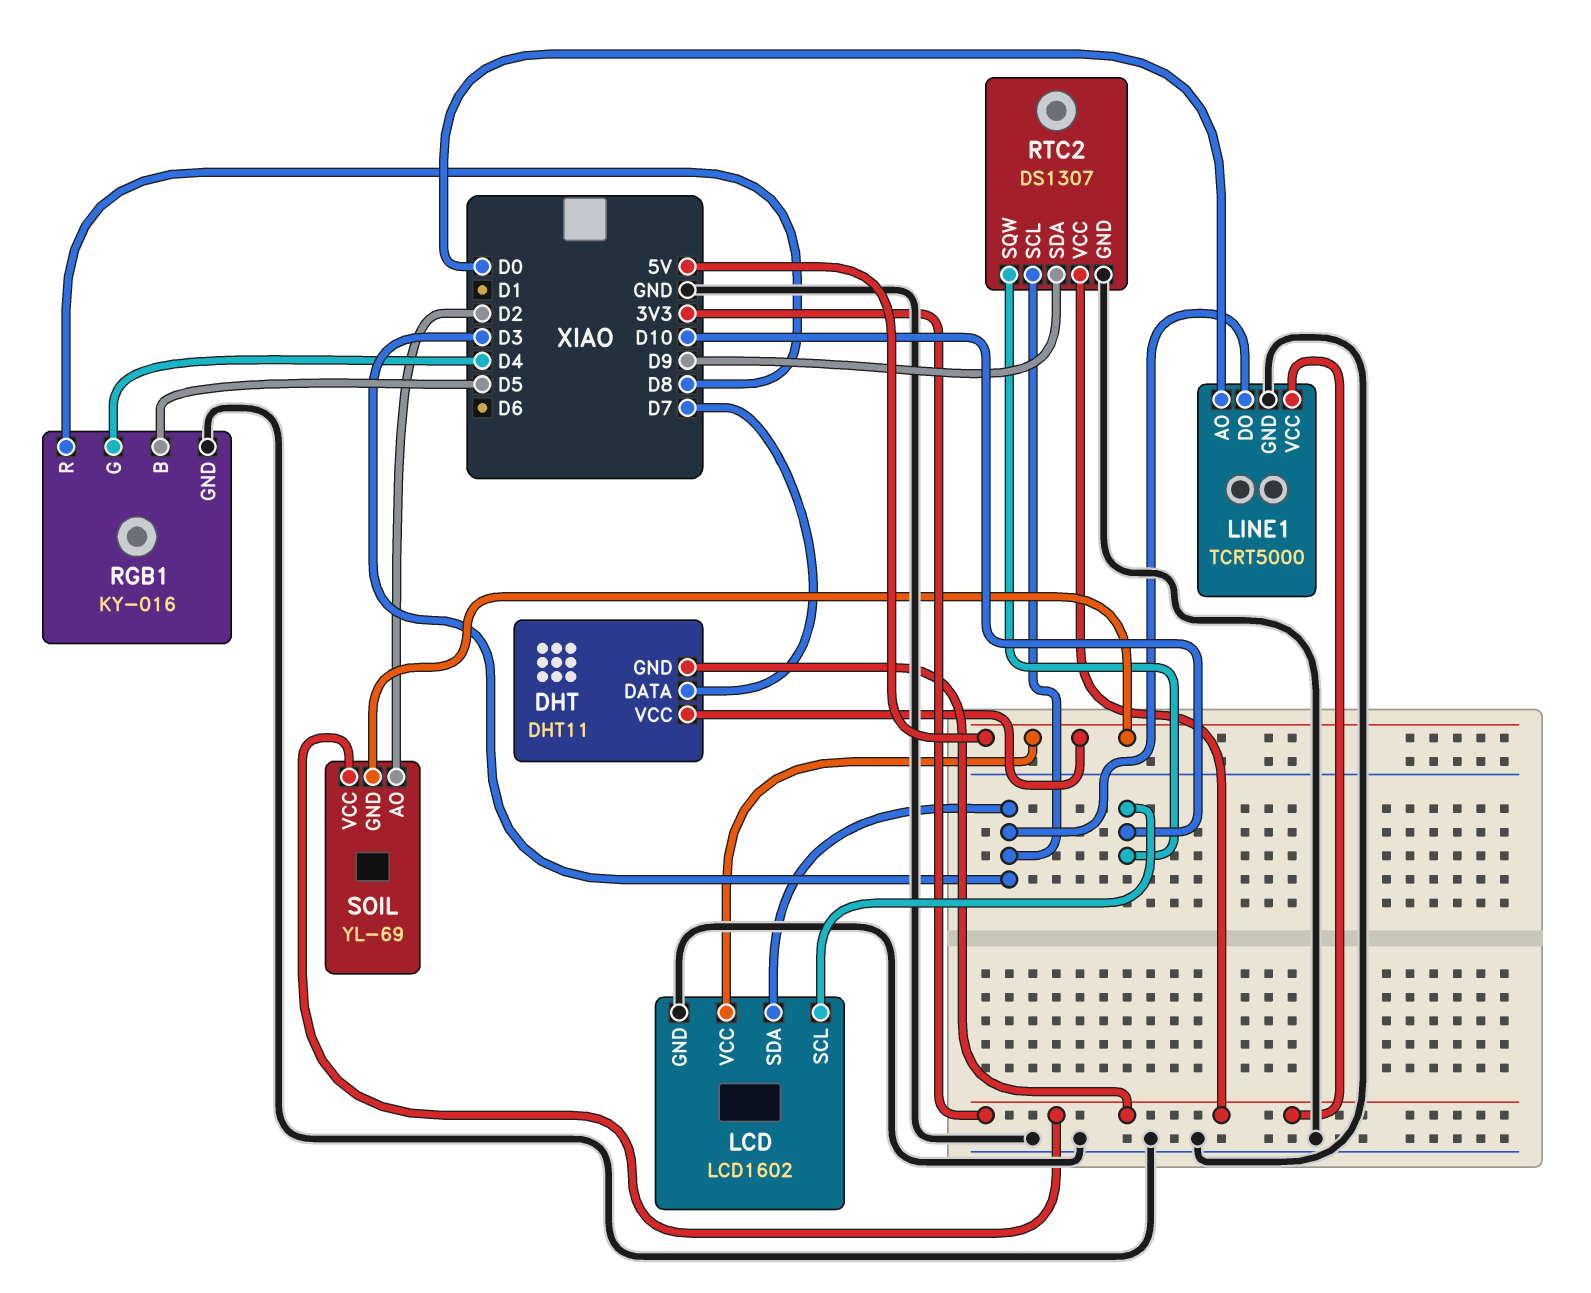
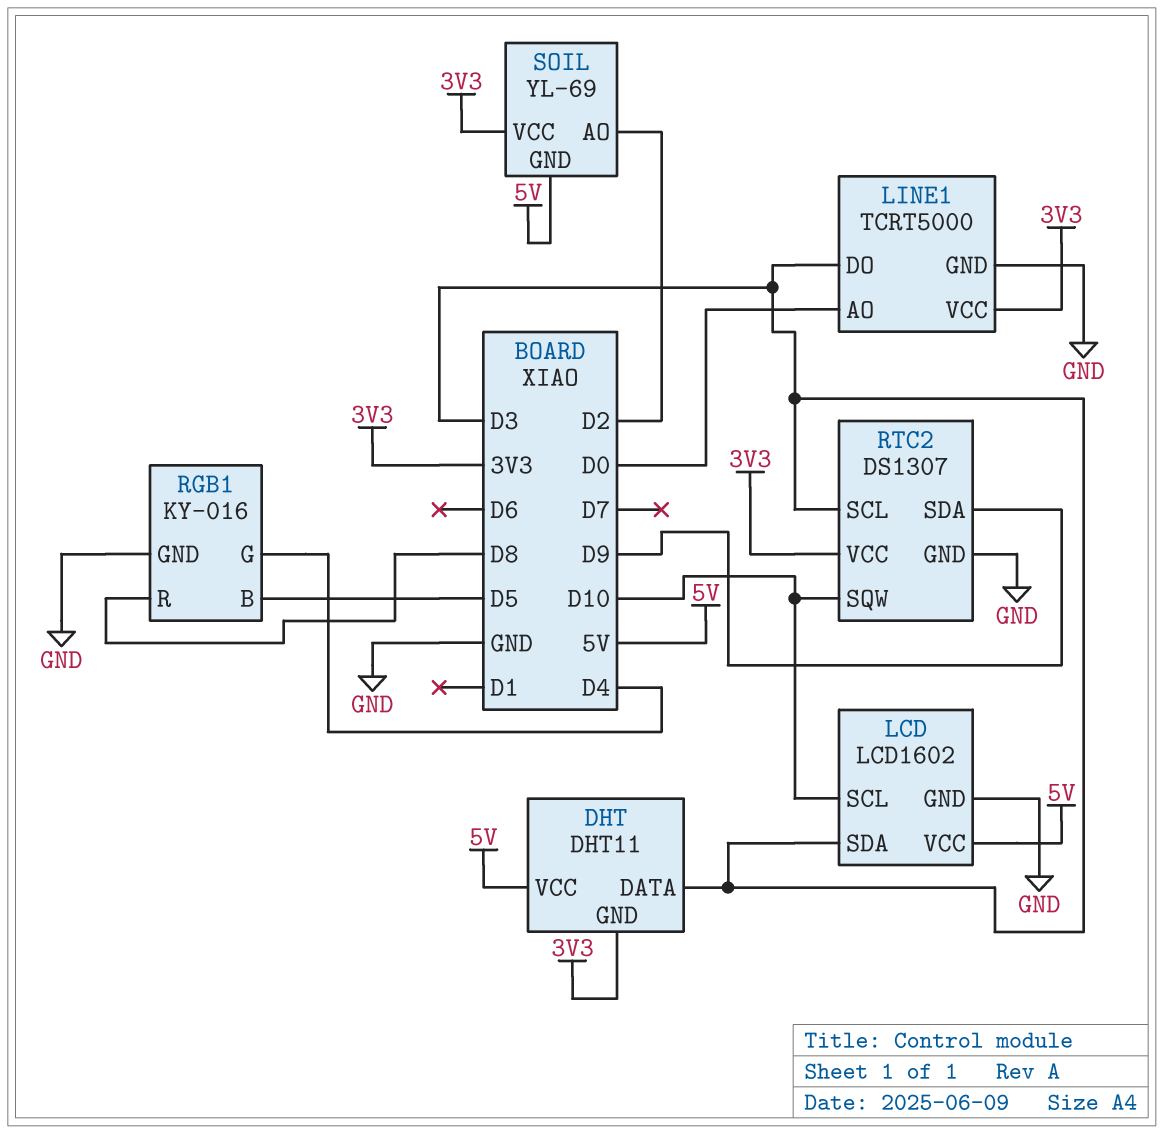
DHT pin DATA: D7 -> D3

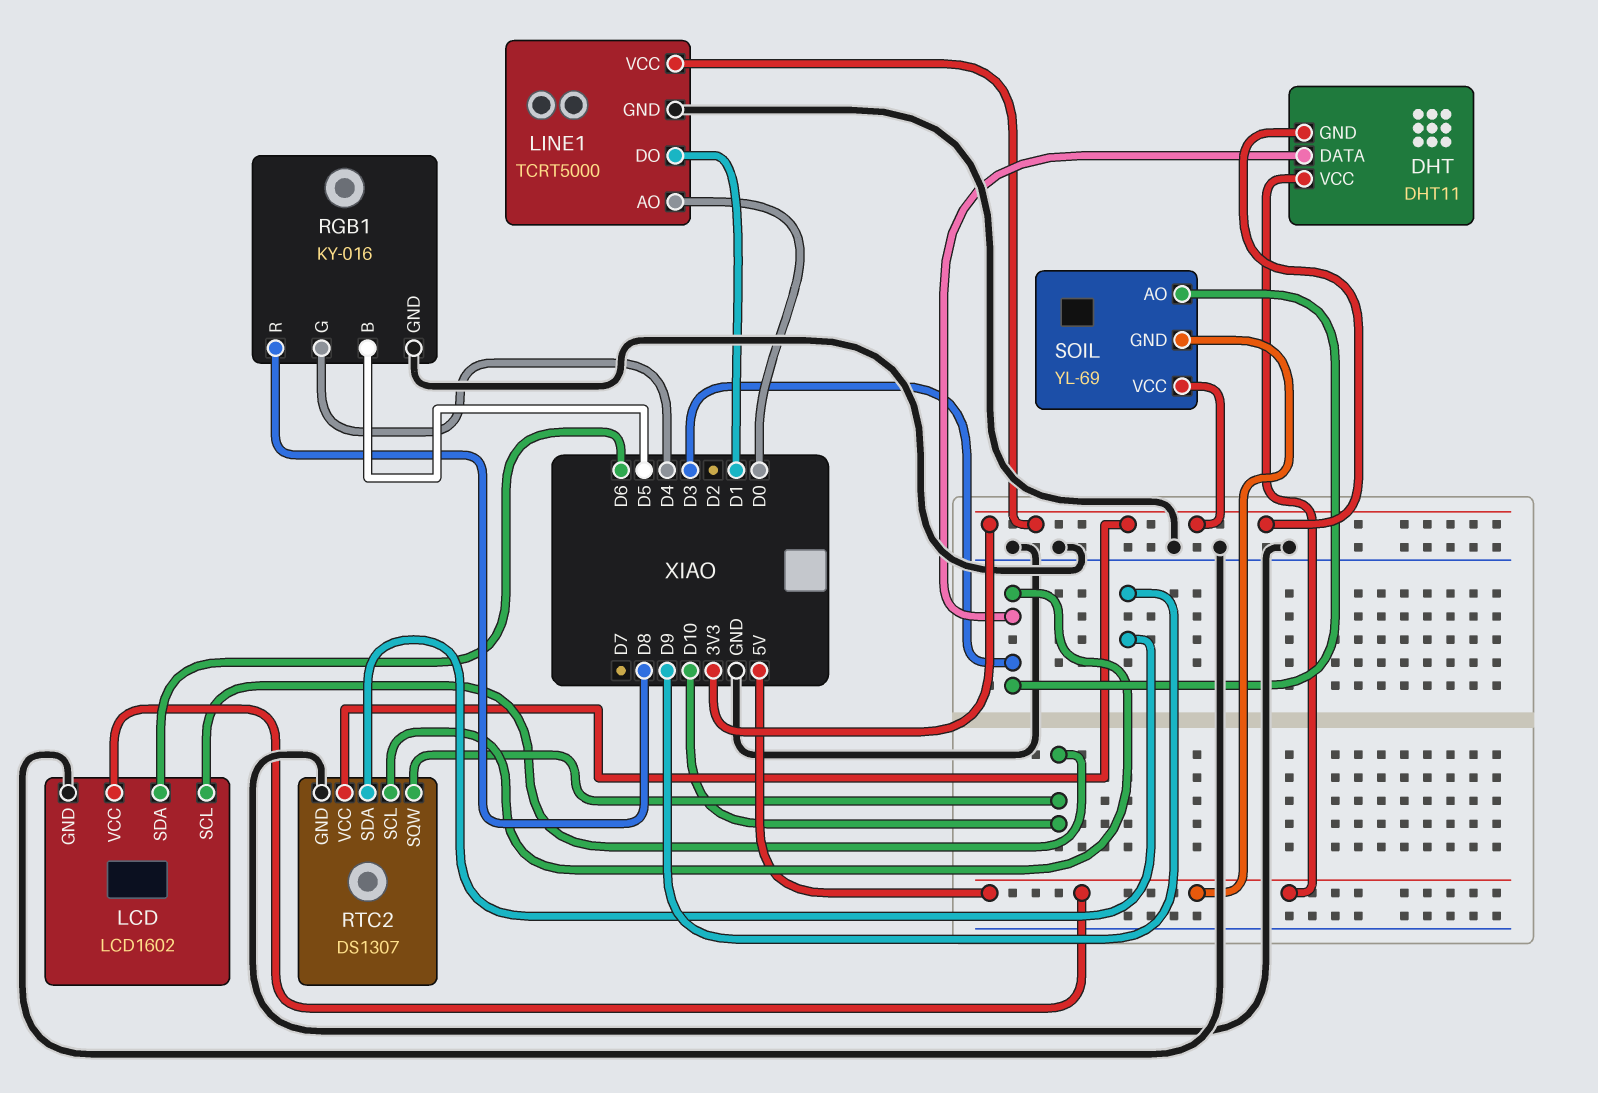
LCD pin SDA: D3 -> D6
LINE1 pin DO: D3 -> D1
SOIL pin AO: D2 -> D3

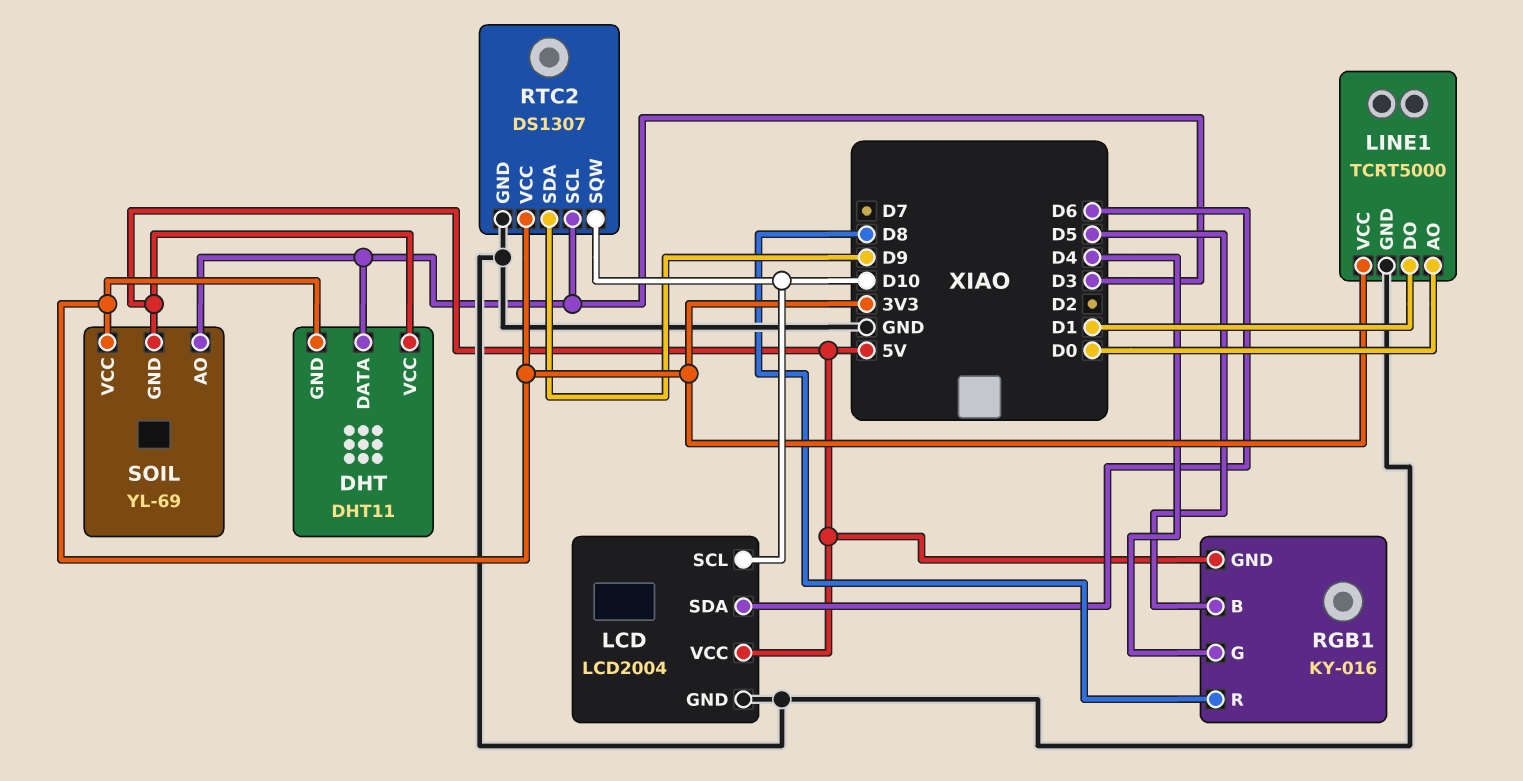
LCD: LCD1602 -> LCD2004
RGB1 pin GND: GND -> 5V

